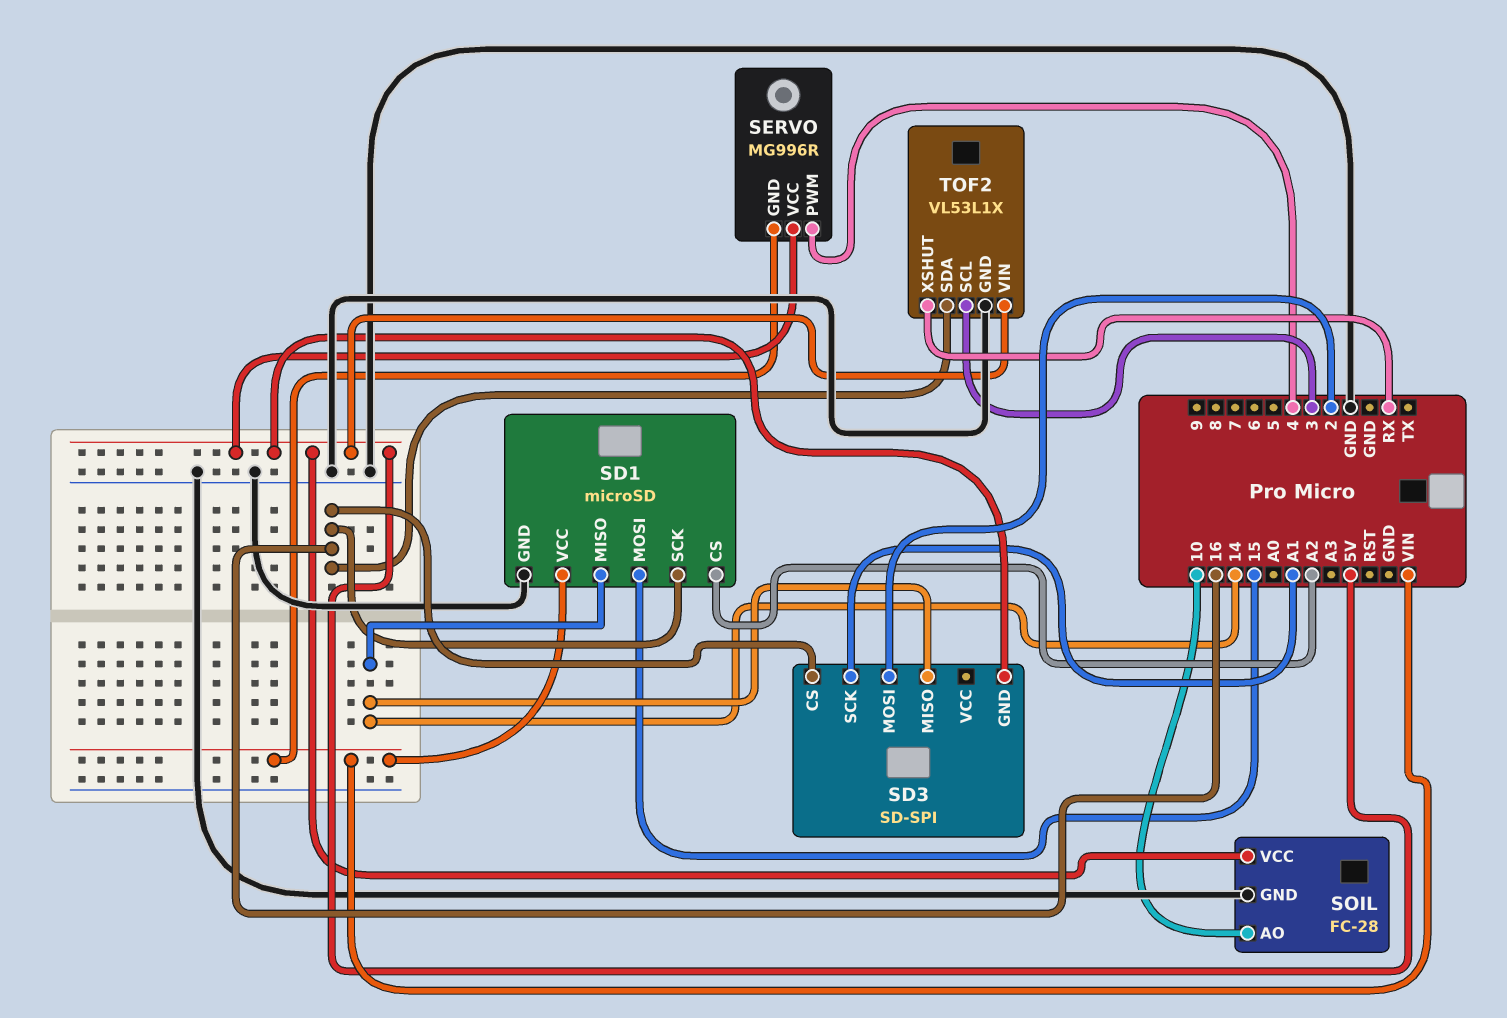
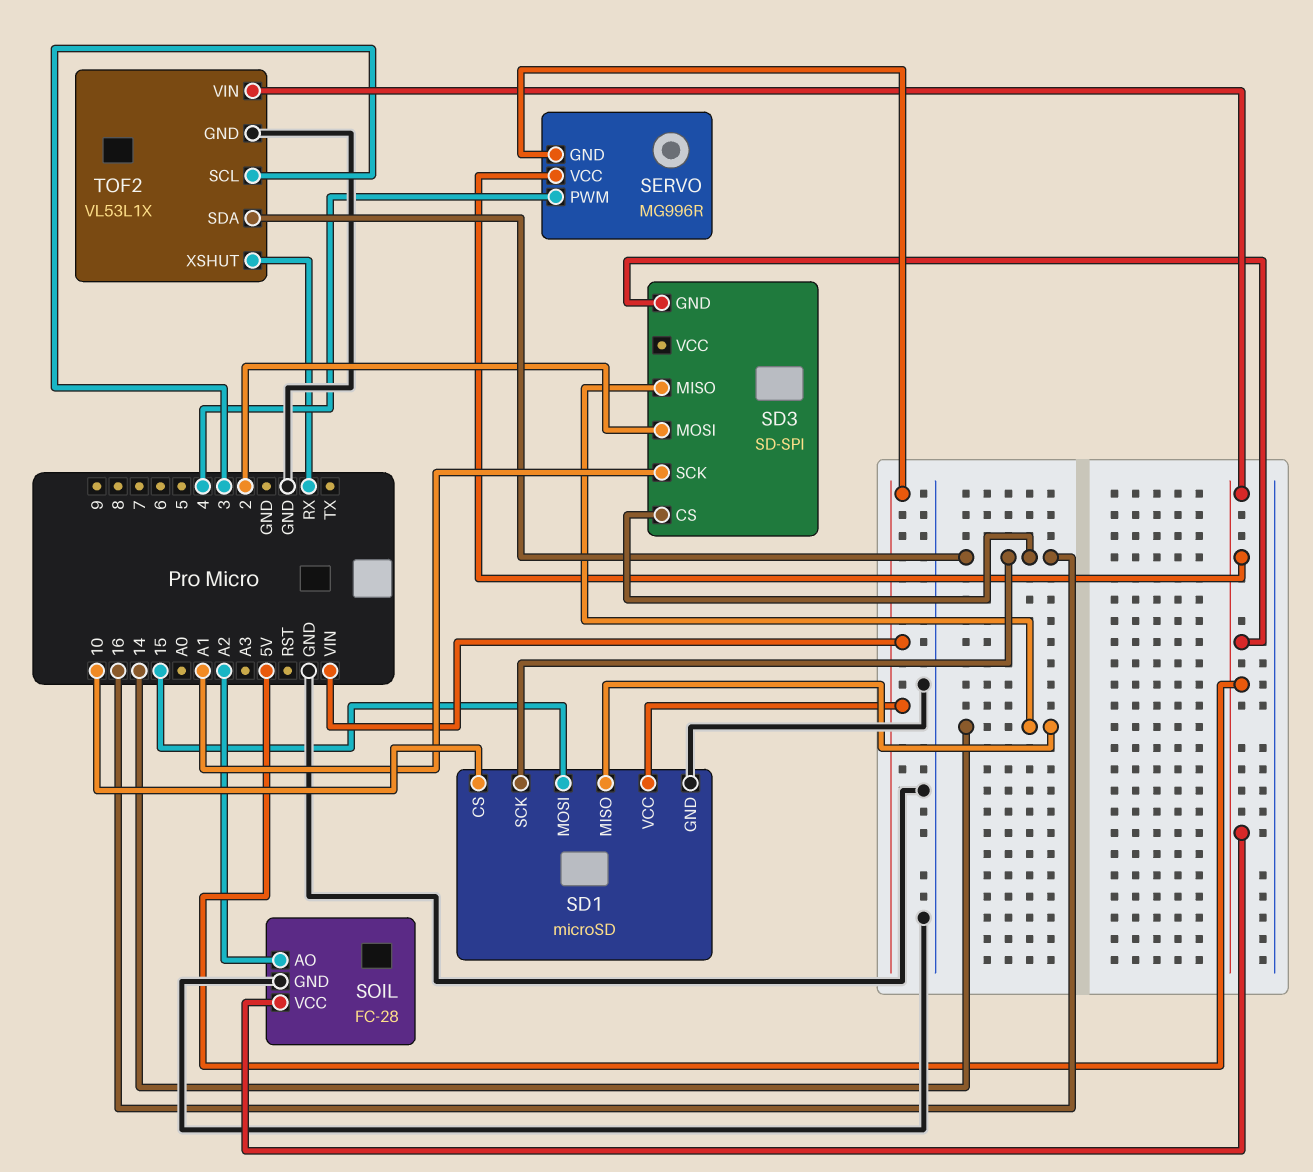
SD1 pin CS: A2 -> 10
SOIL pin AO: 10 -> A2

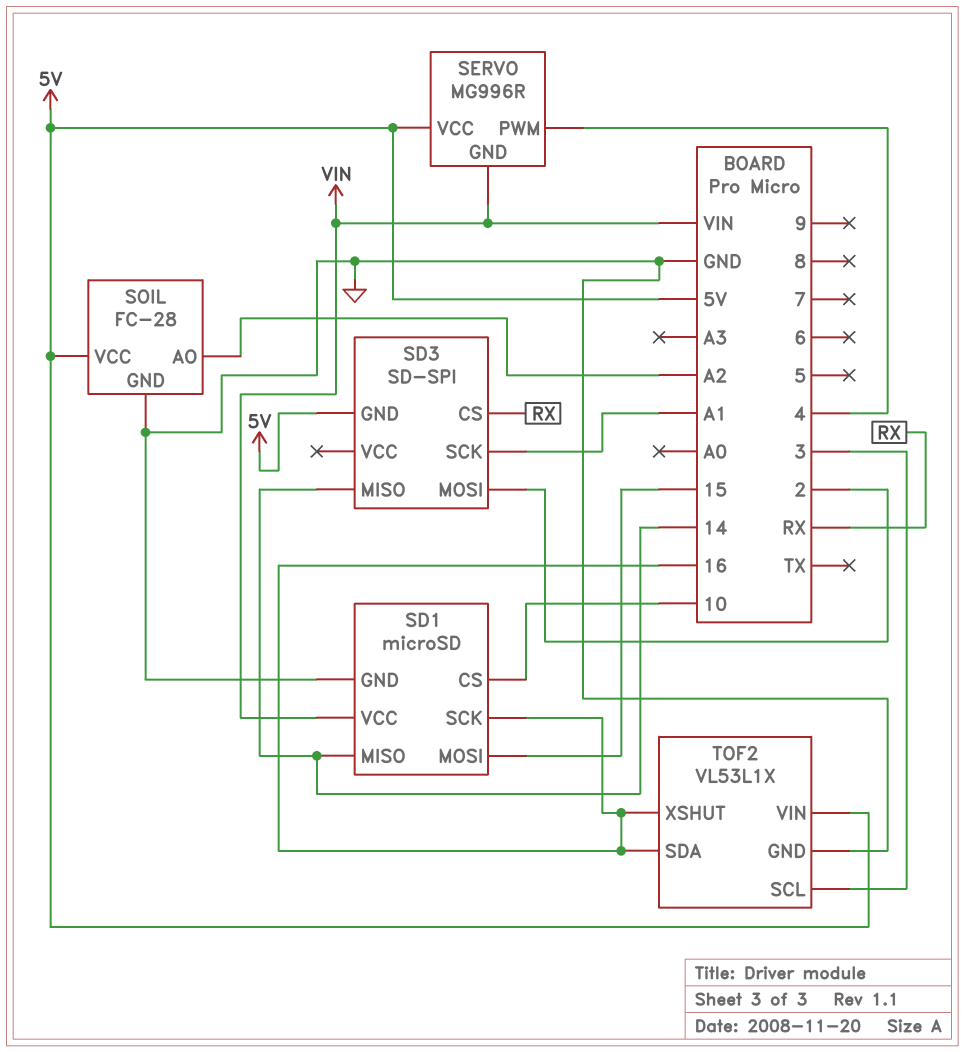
SD3 pin CS: 16 -> RX
TOF2 pin XSHUT: RX -> 16

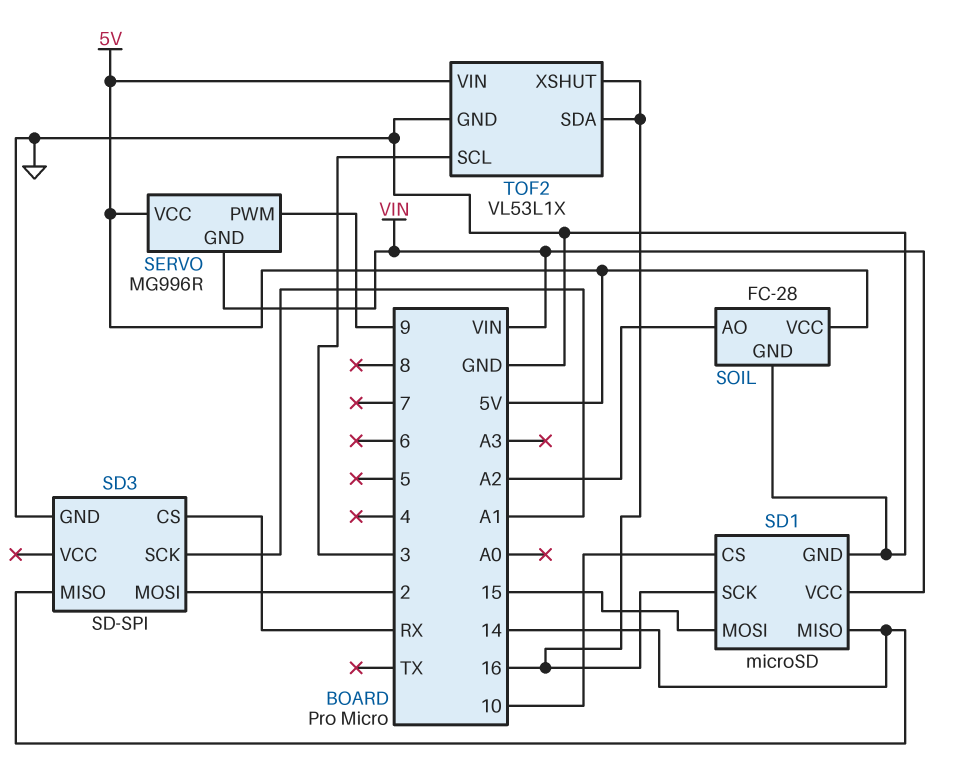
SD3 pin GND: 5V -> GND
SERVO pin PWM: 4 -> 9

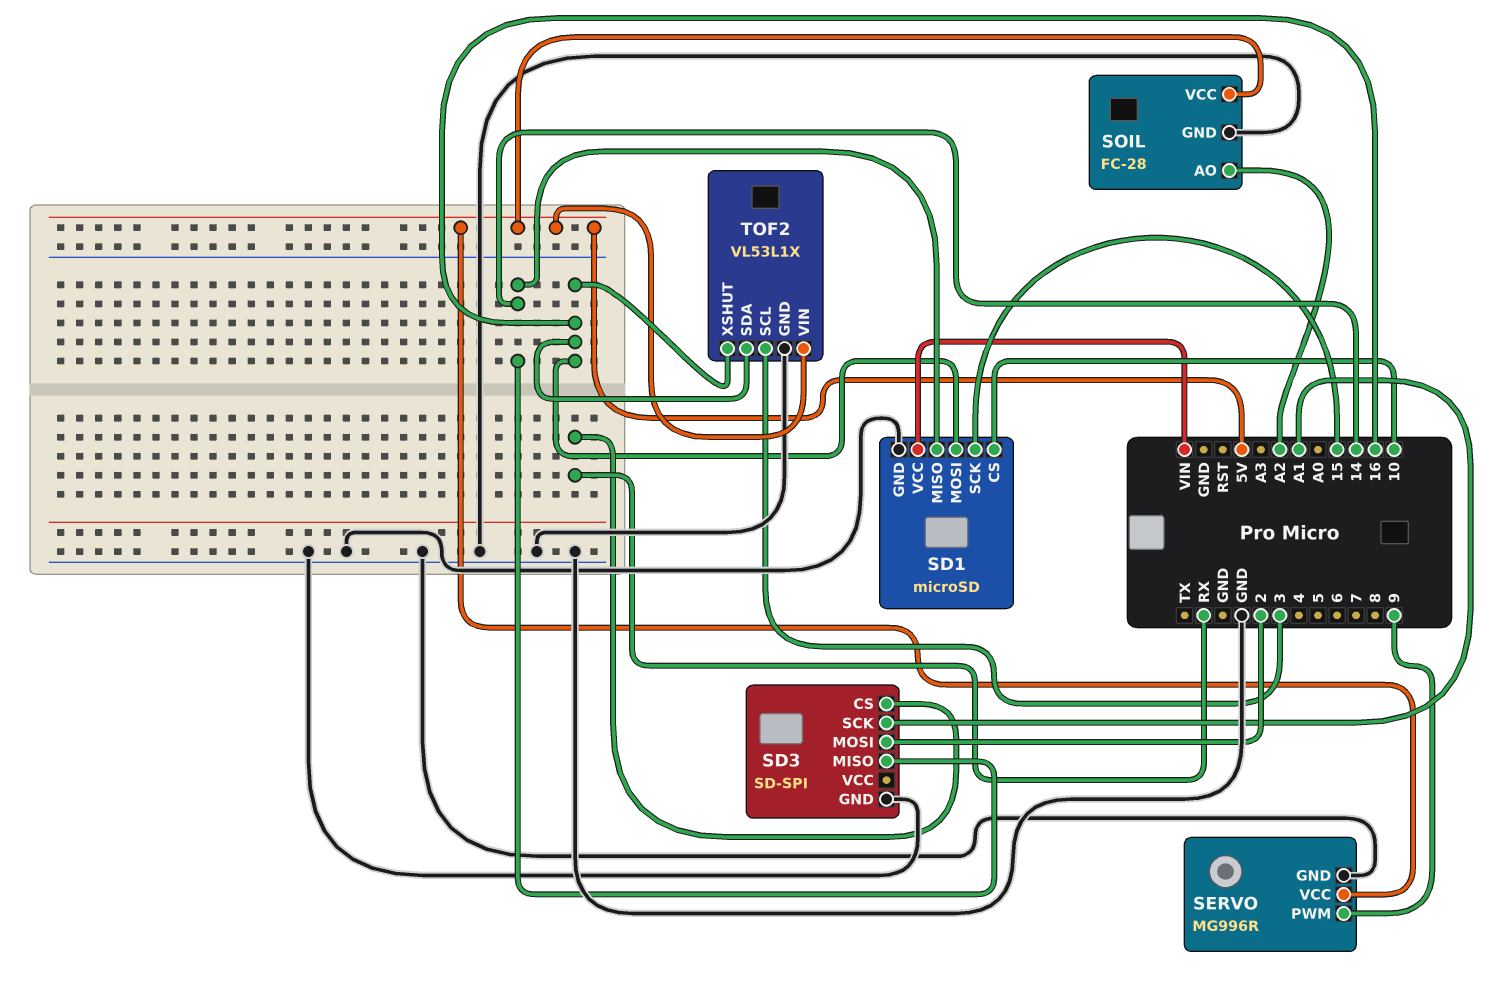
SD1 pin MOSI: 15 -> 16
SD1 pin SCK: 16 -> 15
SERVO pin GND: VIN -> GND

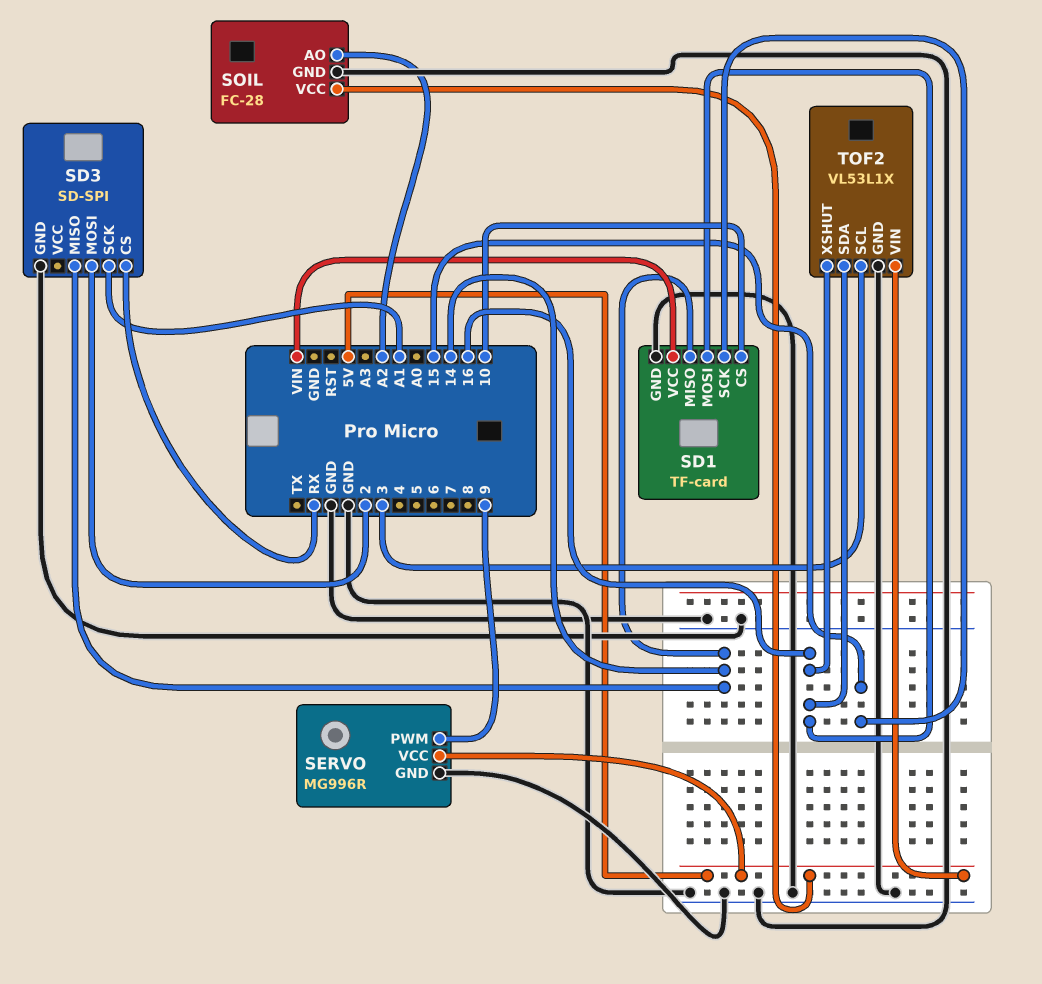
SD1: microSD -> TF-card

